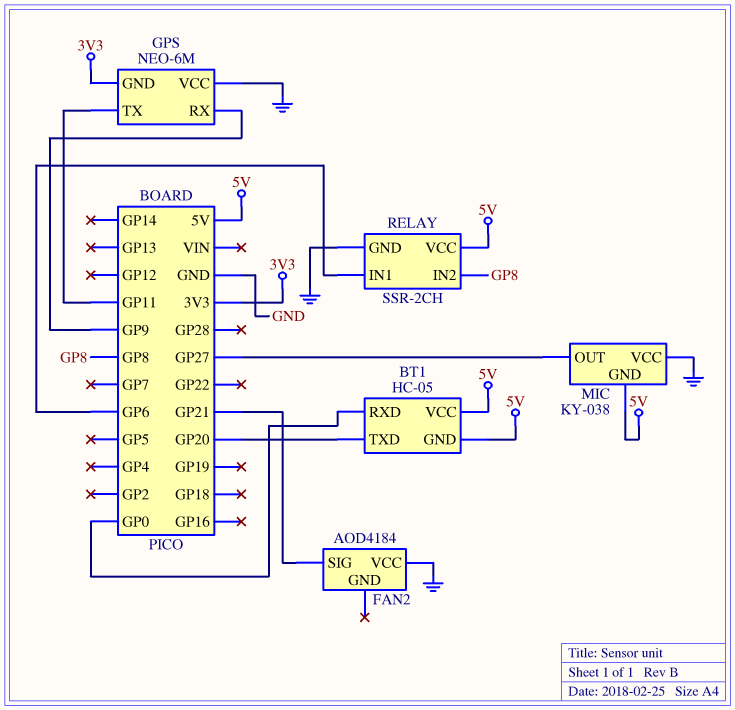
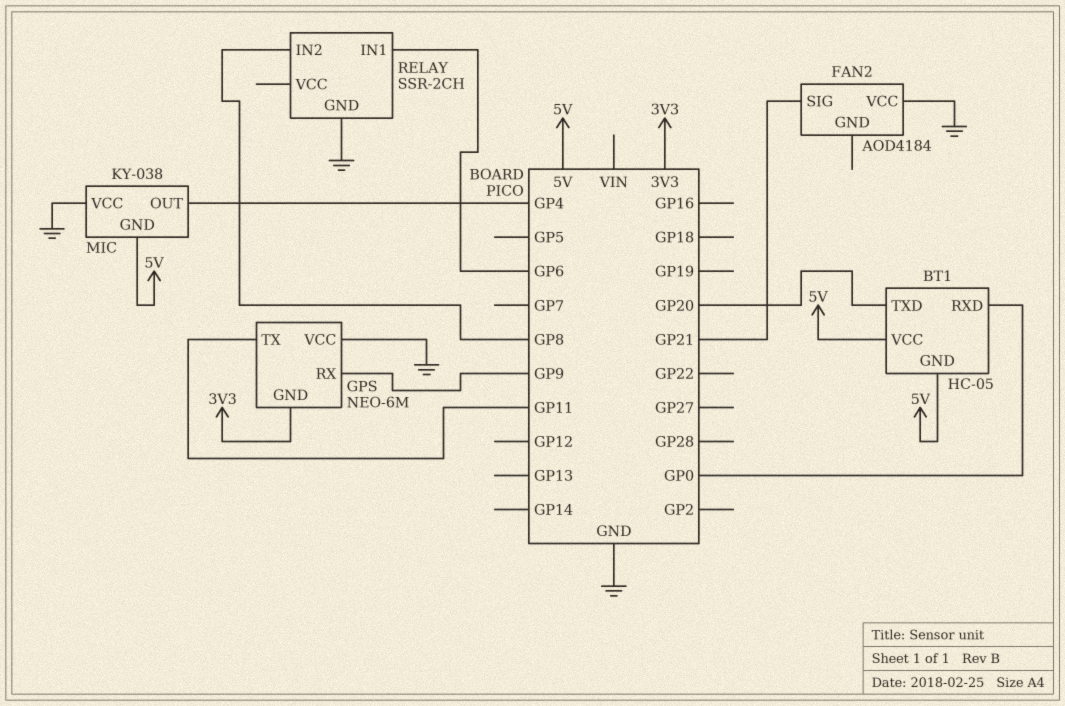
MIC pin OUT: GP27 -> GP4
RELAY pin VCC: 5V -> none

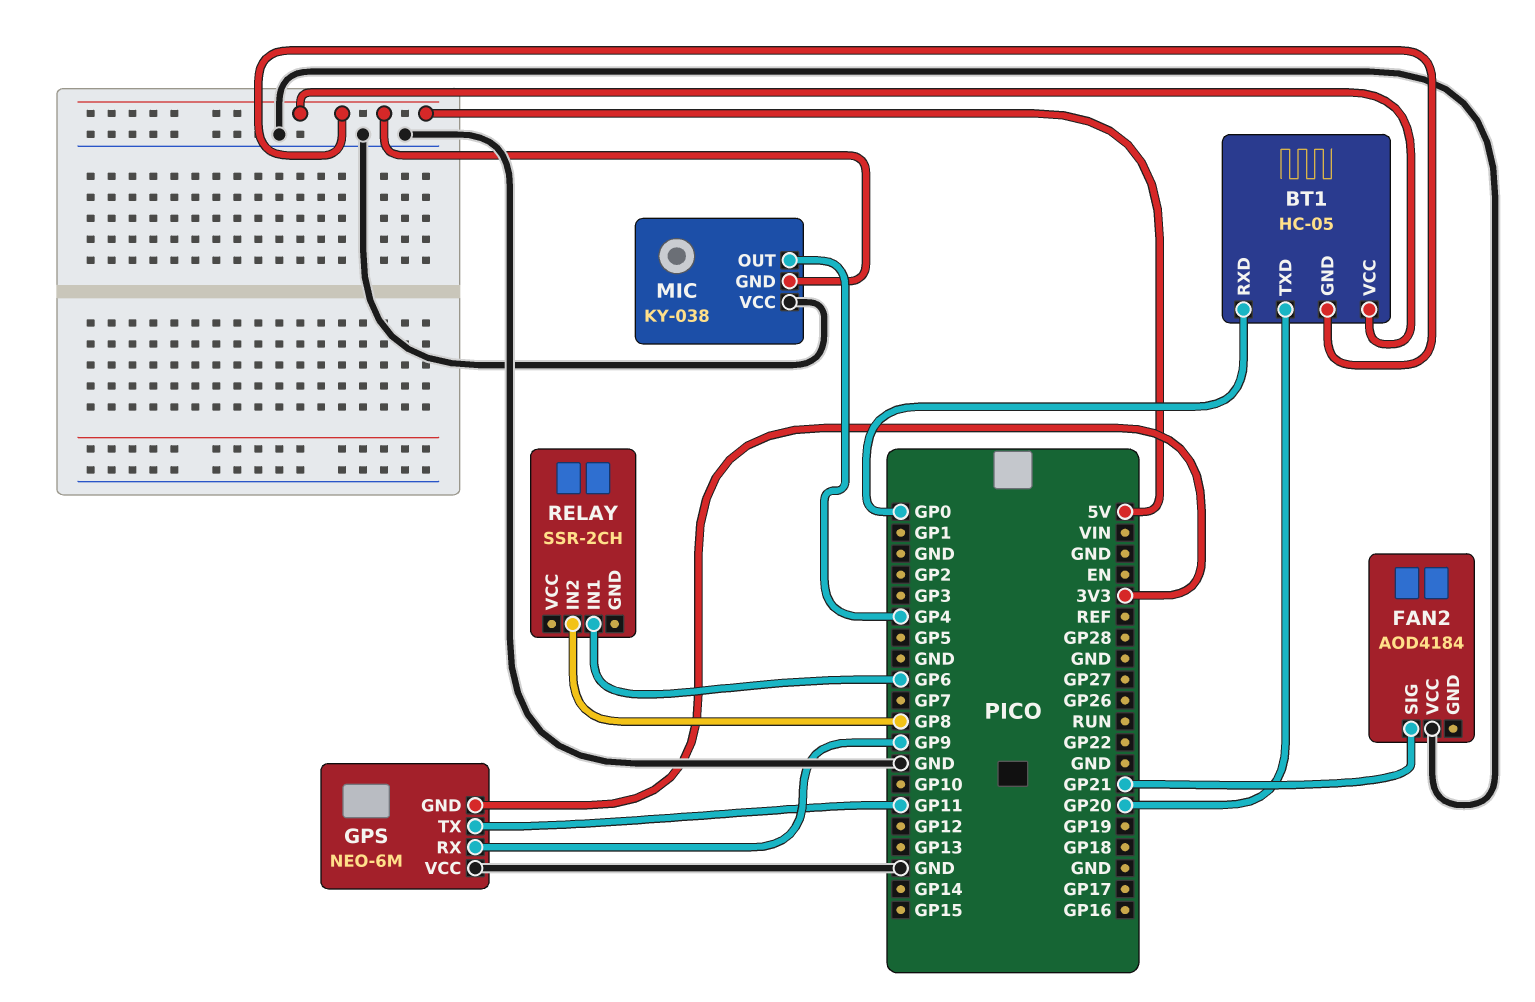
RELAY pin GND: GND -> none

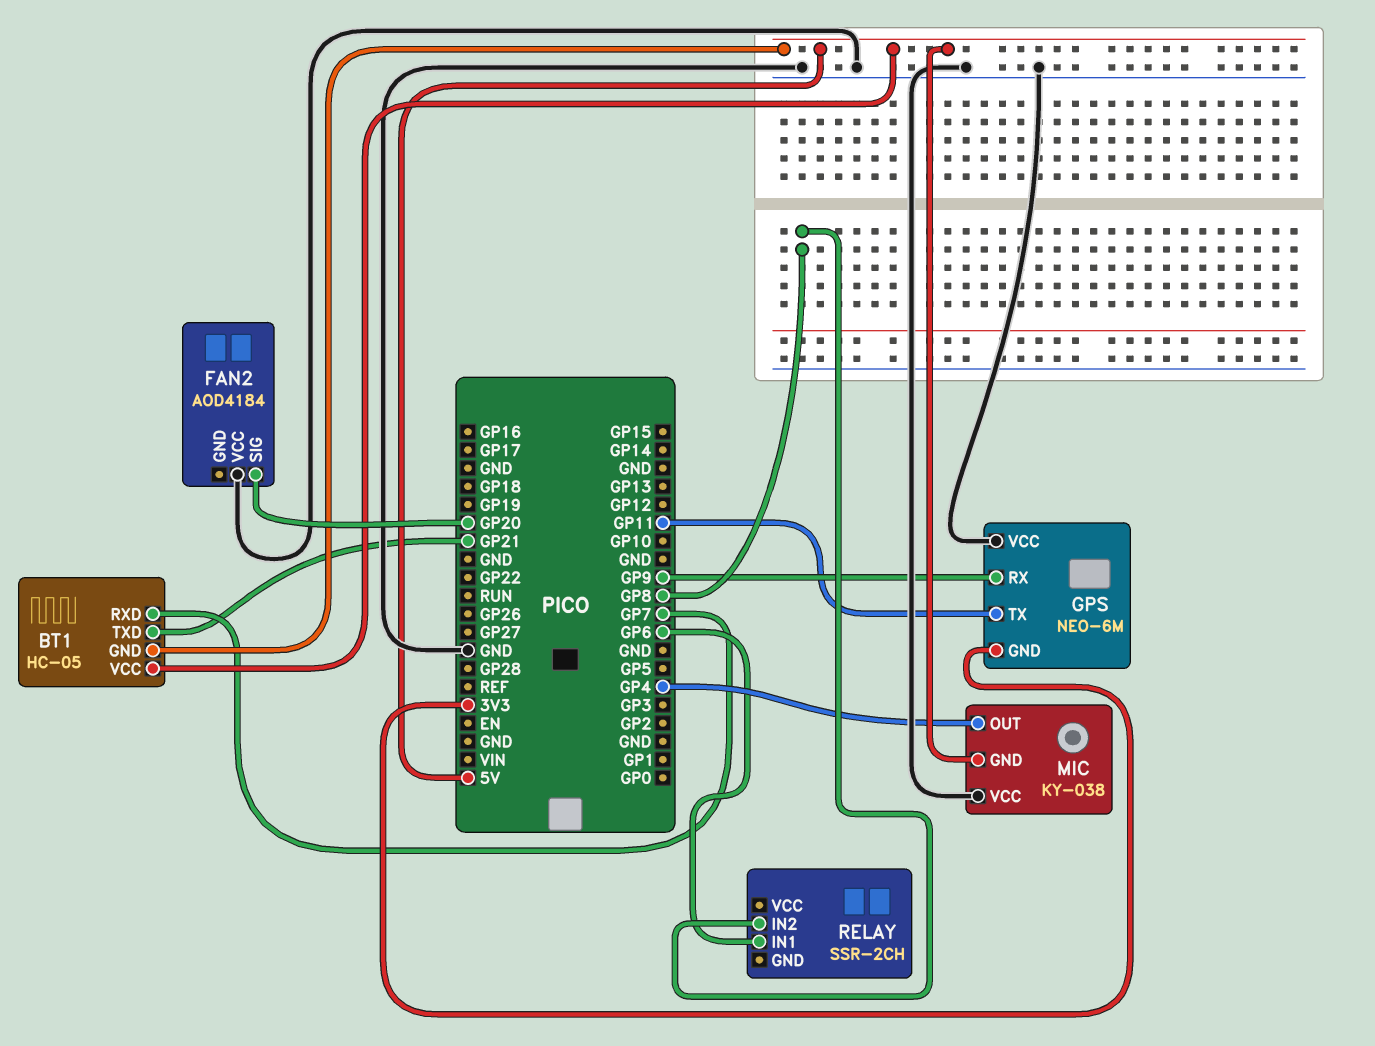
BT1 pin RXD: GP0 -> GP7
BT1 pin TXD: GP20 -> GP21
FAN2 pin SIG: GP21 -> GP20

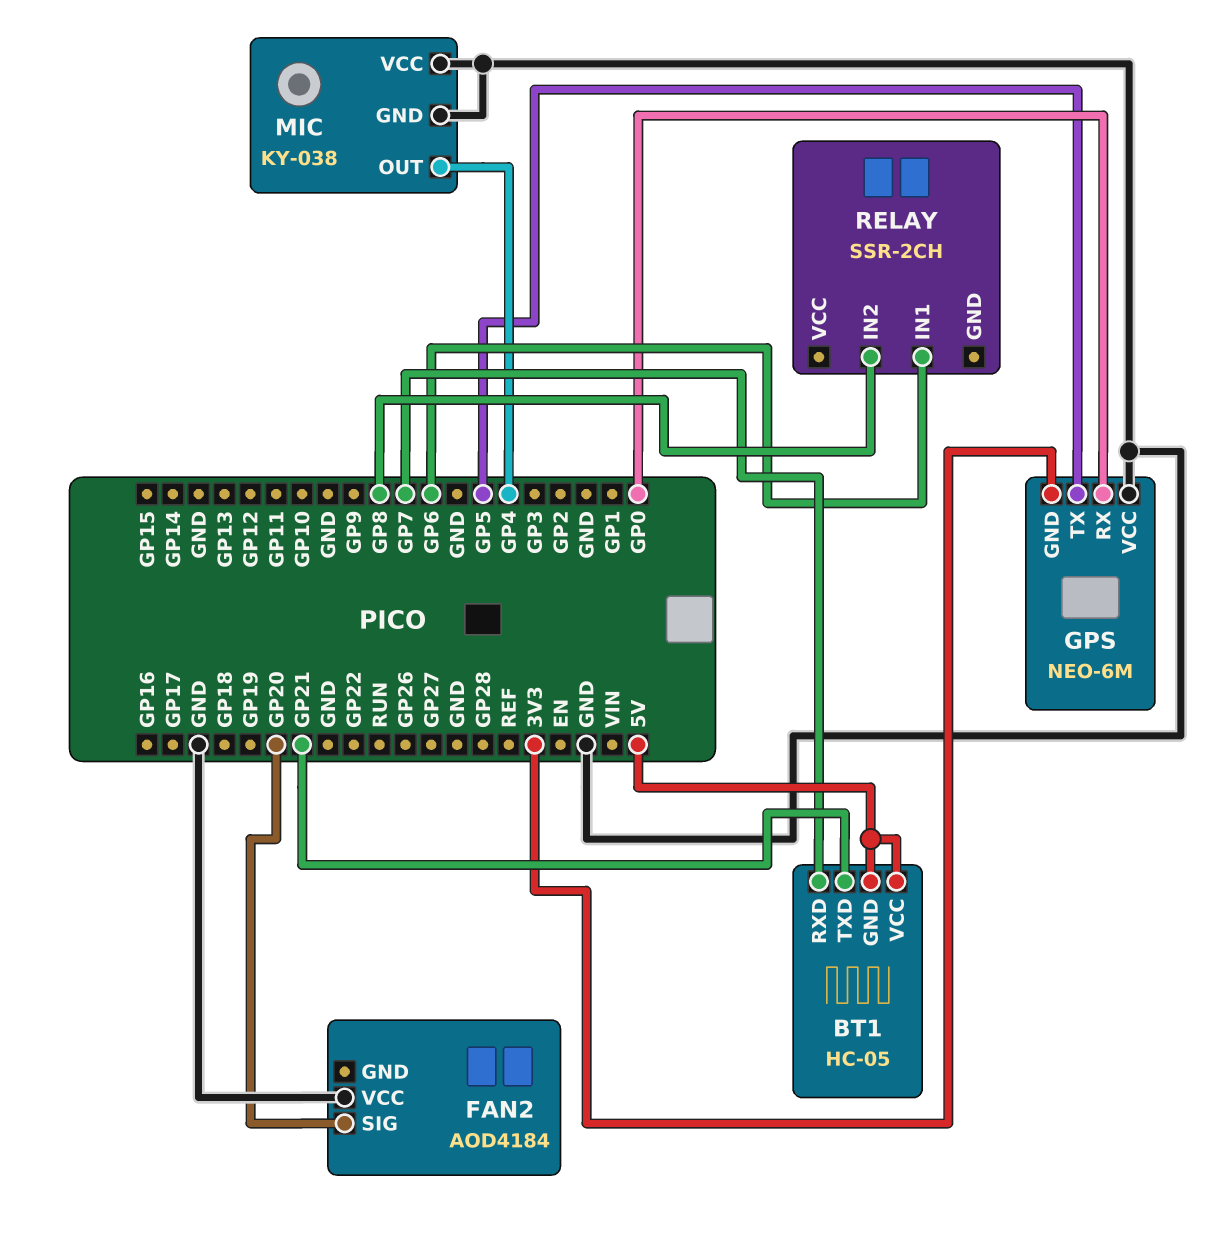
GPS pin RX: GP9 -> GP0
GPS pin TX: GP11 -> GP5
MIC pin GND: 5V -> GND

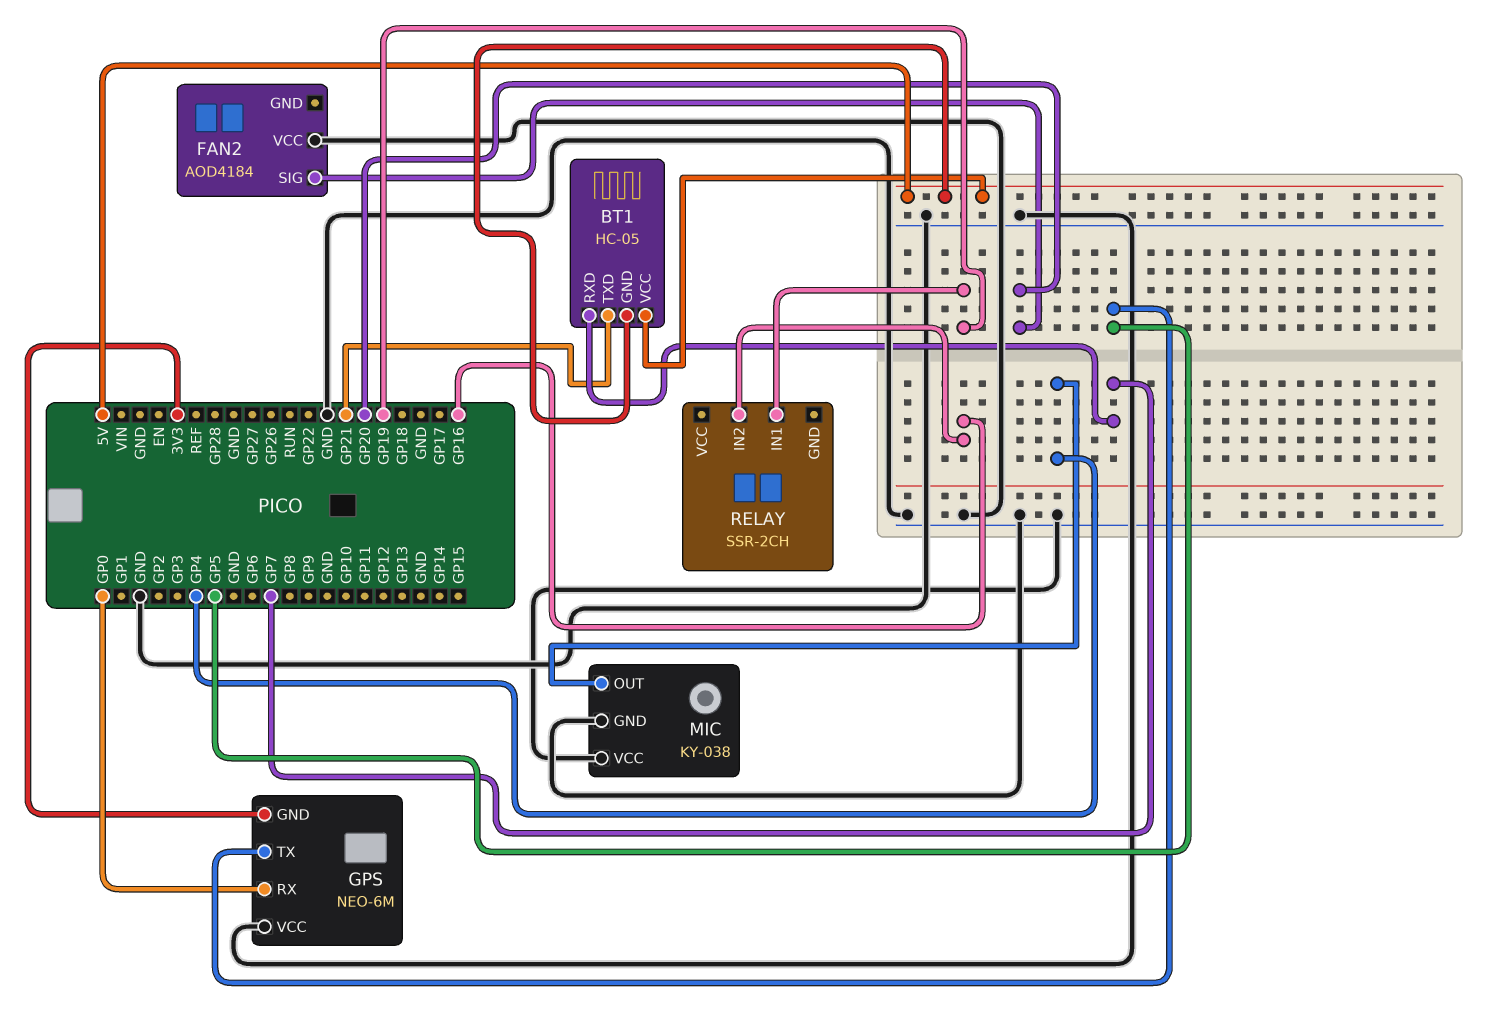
RELAY pin IN1: GP6 -> GP19
RELAY pin IN2: GP8 -> GP16

